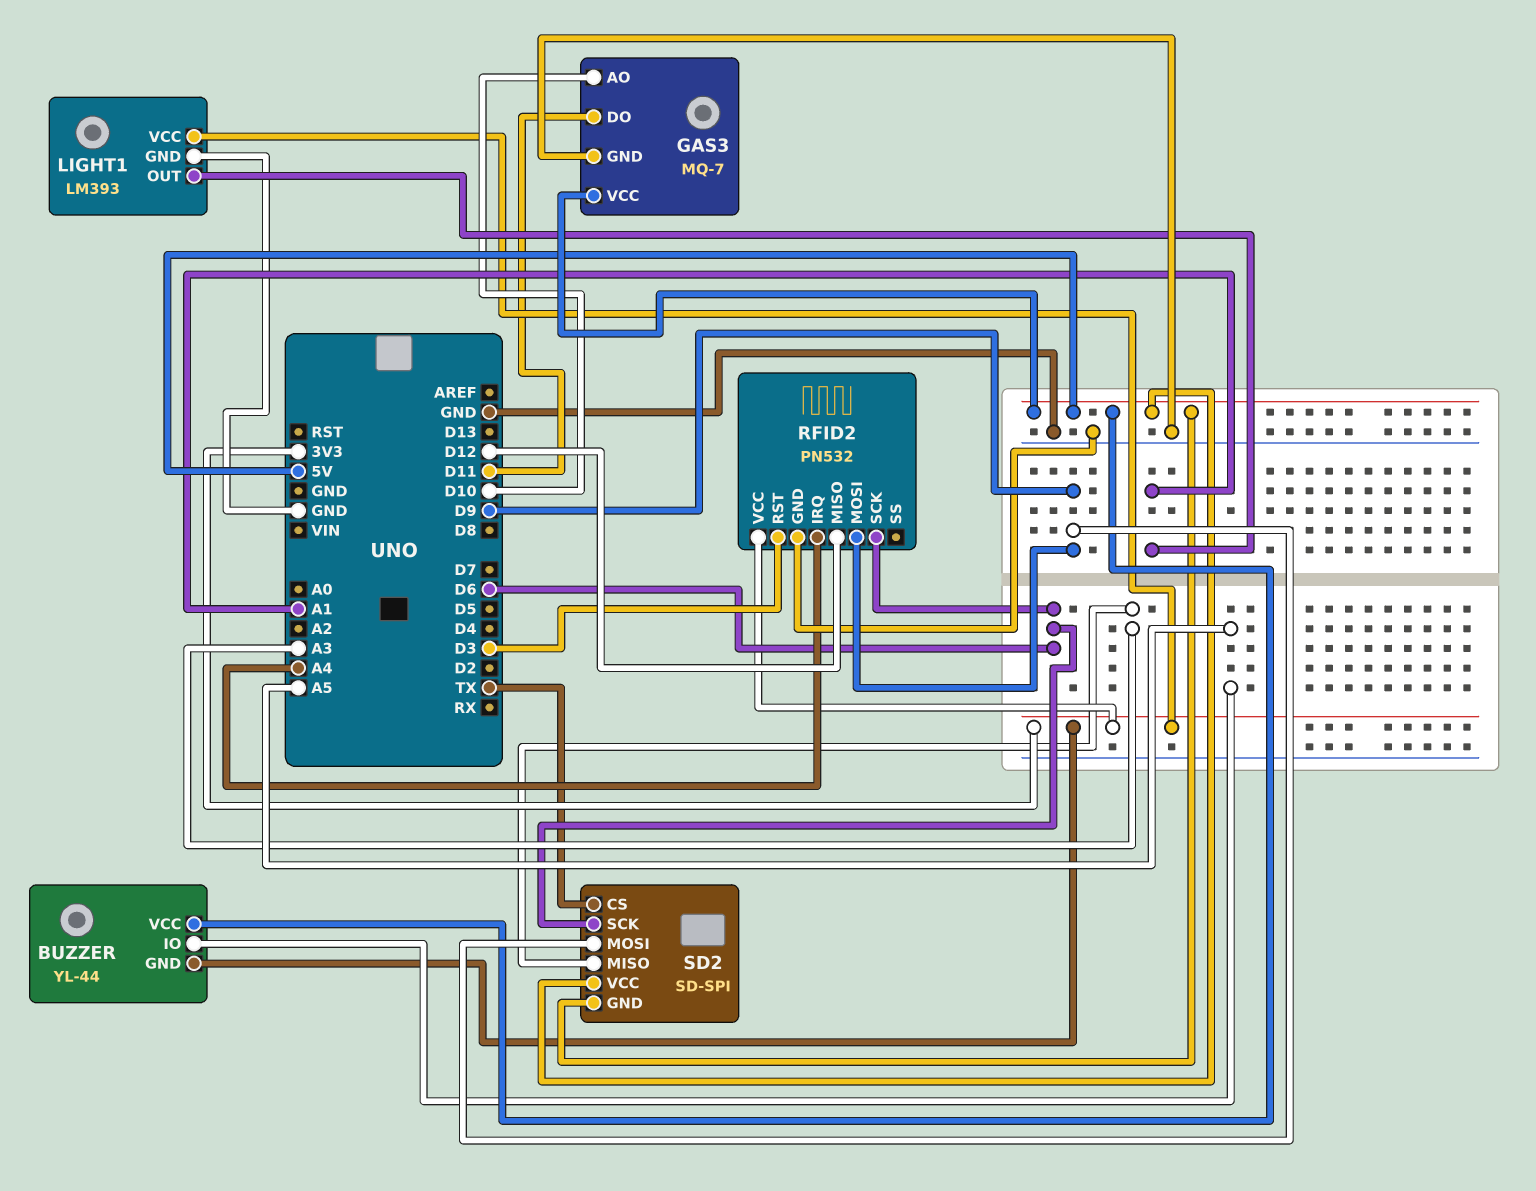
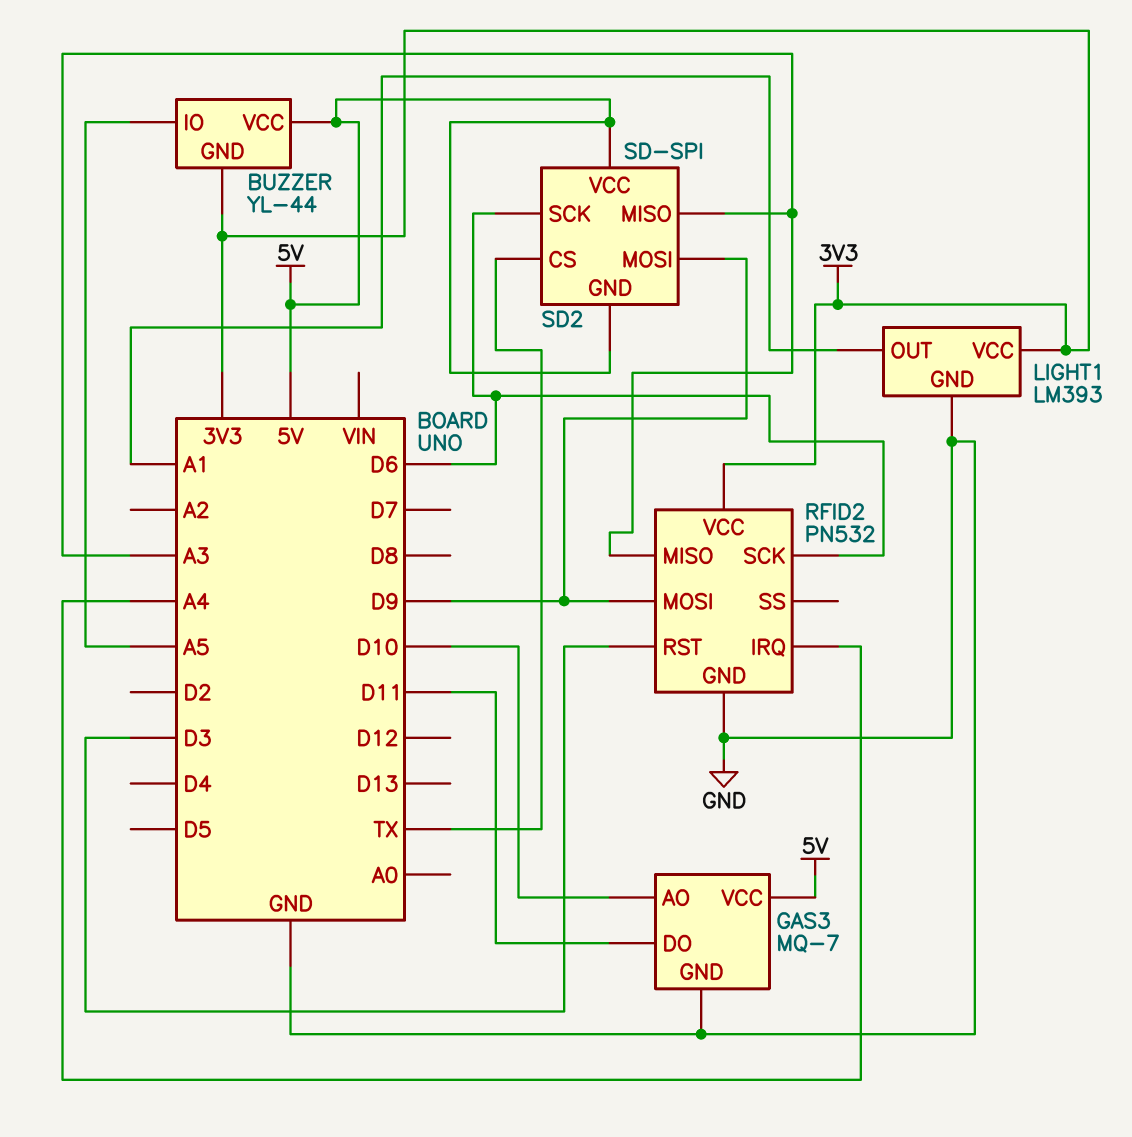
RFID2 pin MISO: D12 -> A3

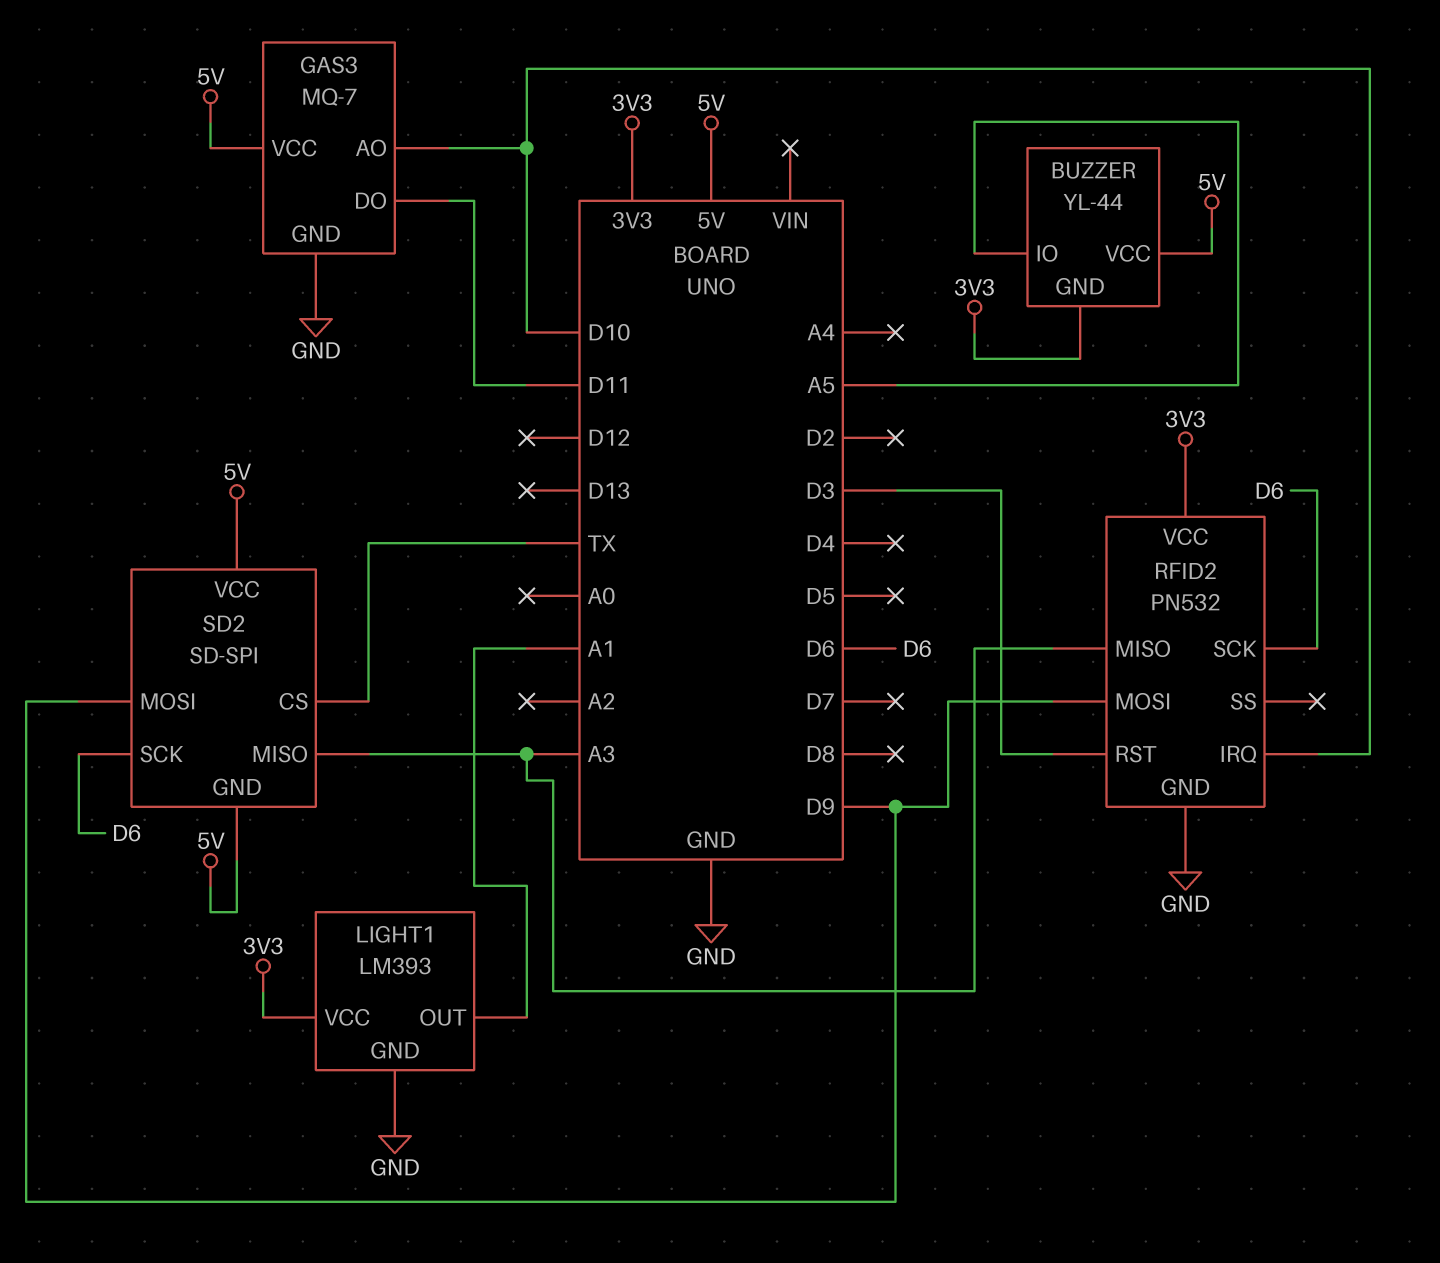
RFID2 pin IRQ: A4 -> D10

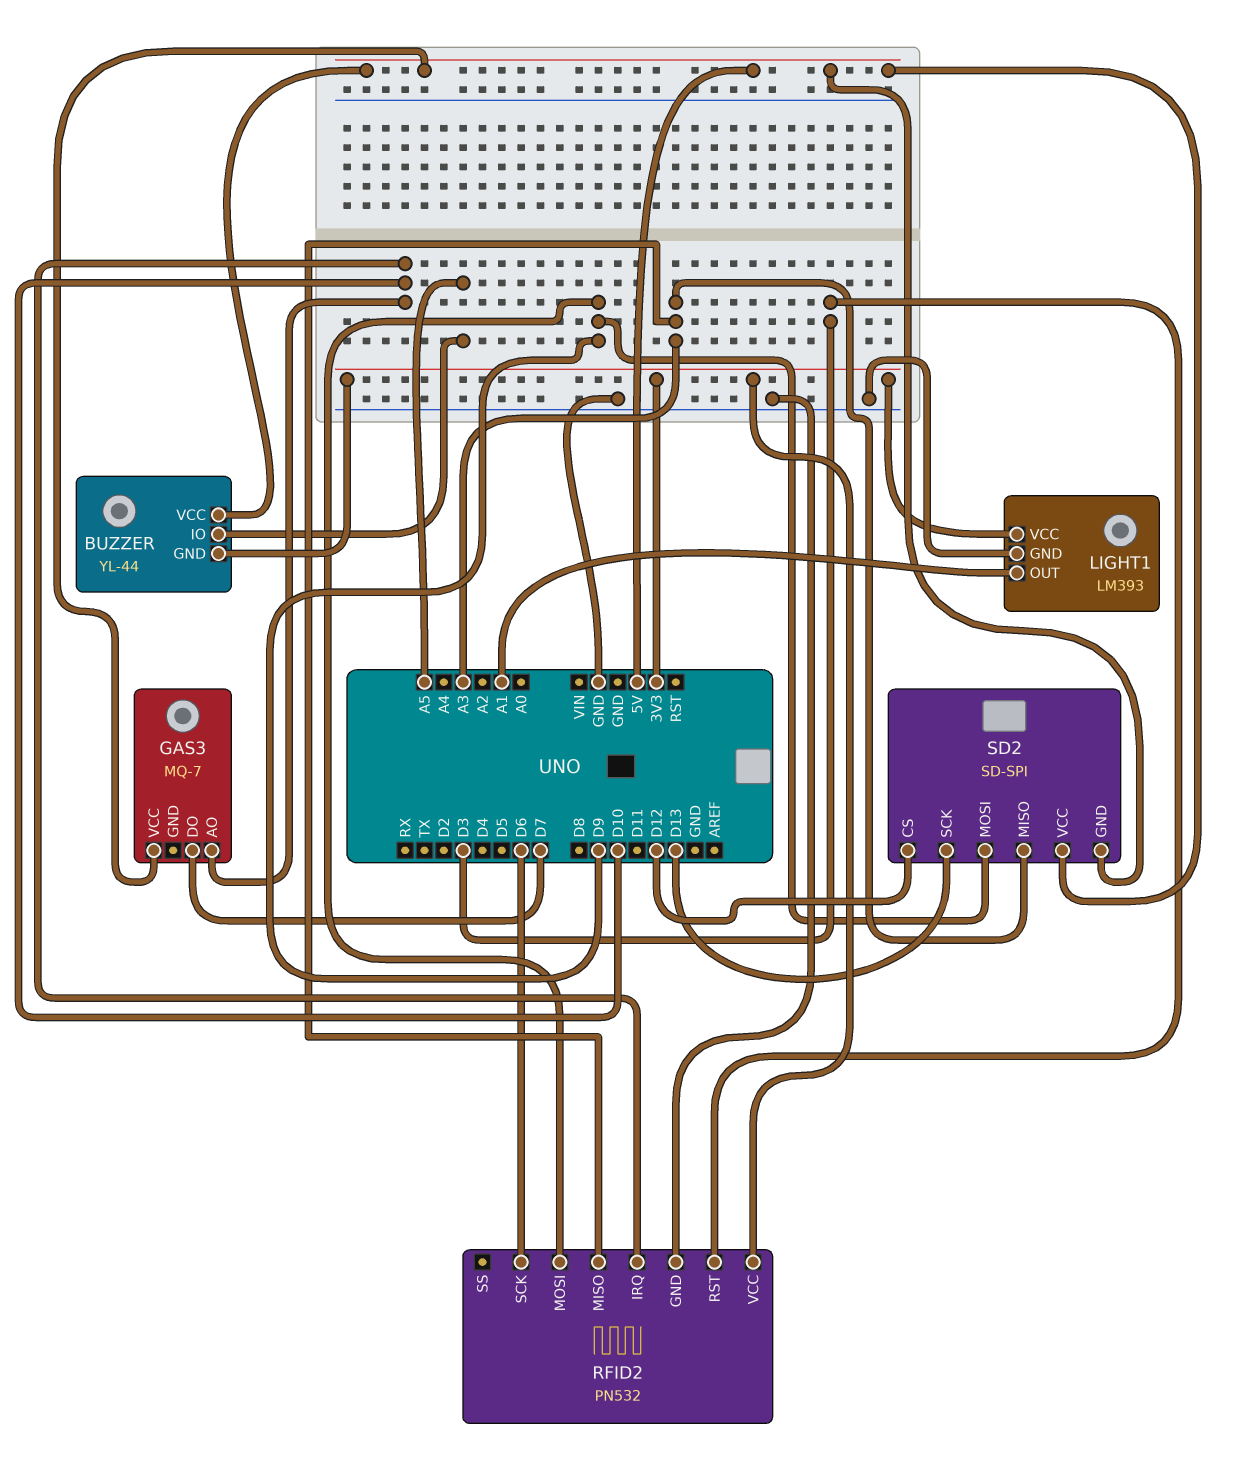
GAS3 pin DO: D11 -> D7
GAS3 pin GND: GND -> none
SD2 pin CS: TX -> D12
SD2 pin SCK: D6 -> D13

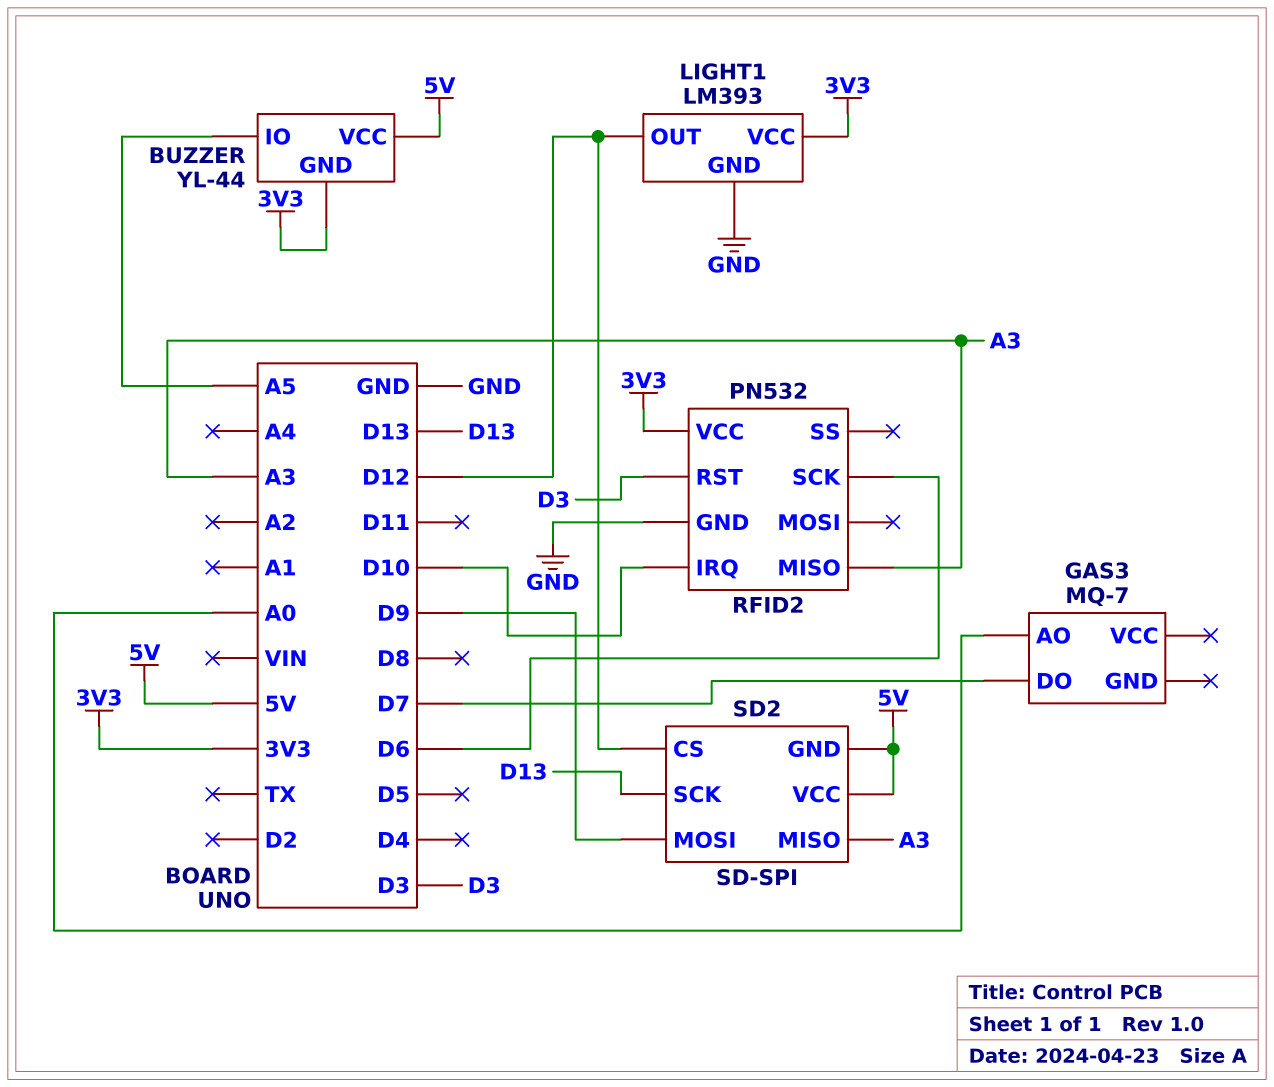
GAS3 pin AO: D10 -> A0
GAS3 pin VCC: 5V -> none
LIGHT1 pin OUT: A1 -> D12
RFID2 pin MOSI: D9 -> none

